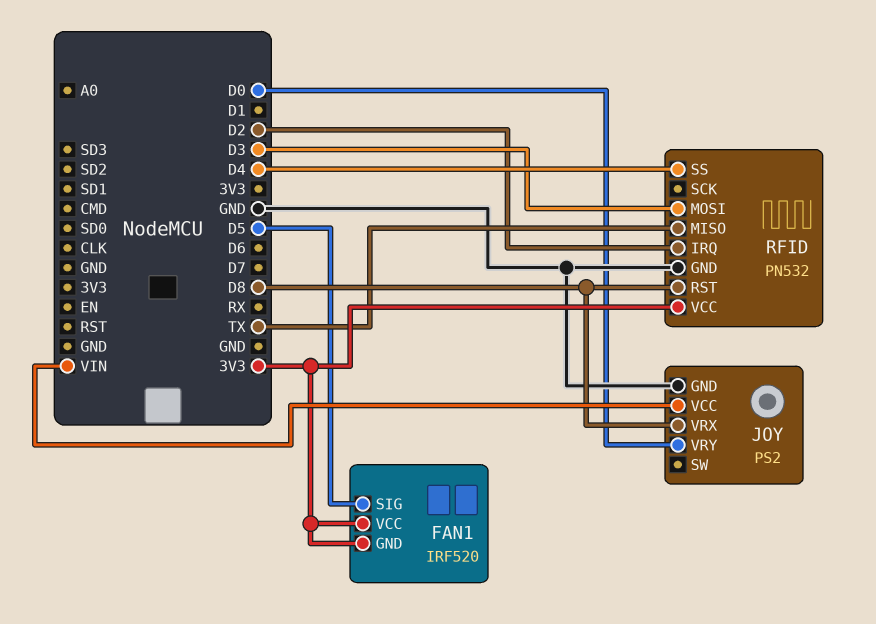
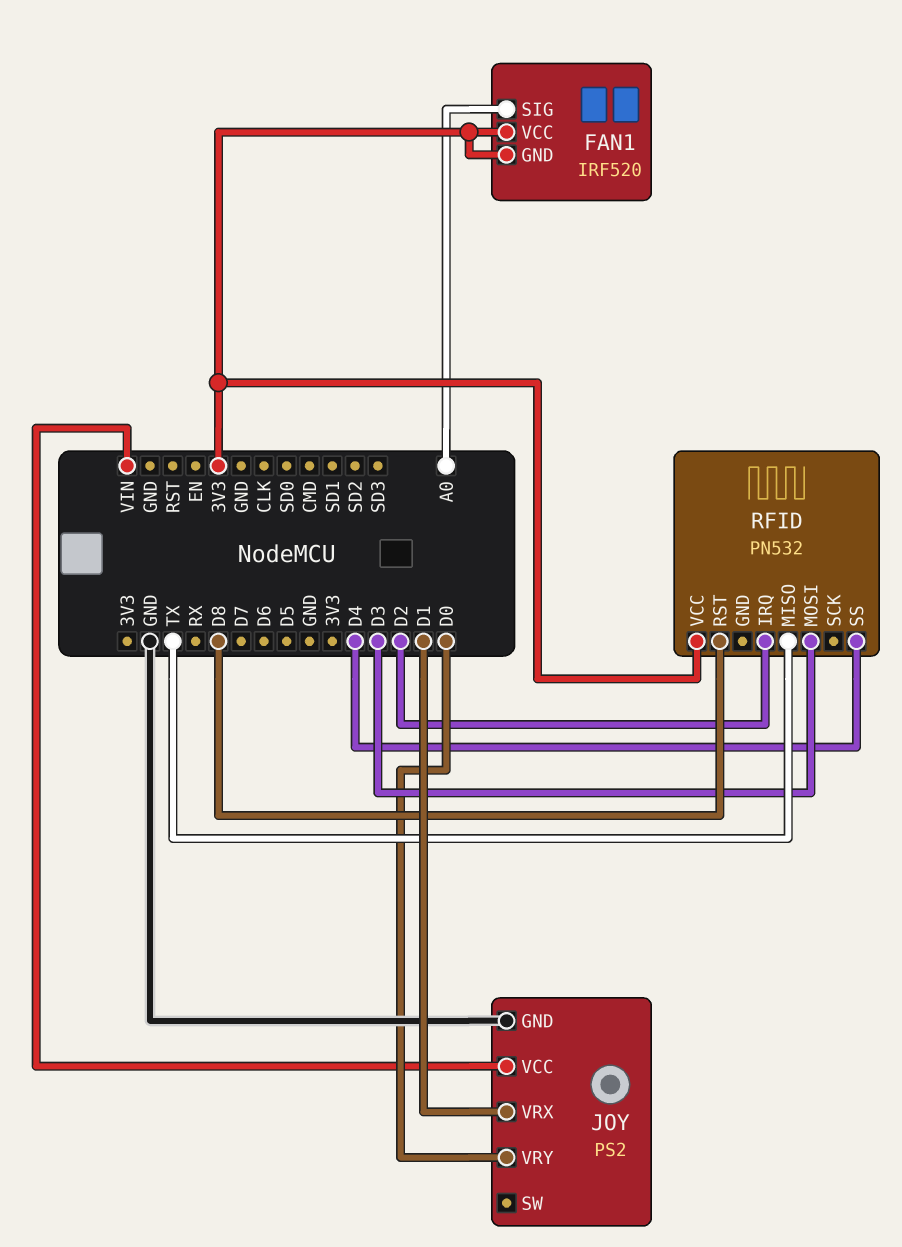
FAN1 pin SIG: D5 -> A0
JOY pin VRX: D8 -> D1
RFID pin GND: GND -> none

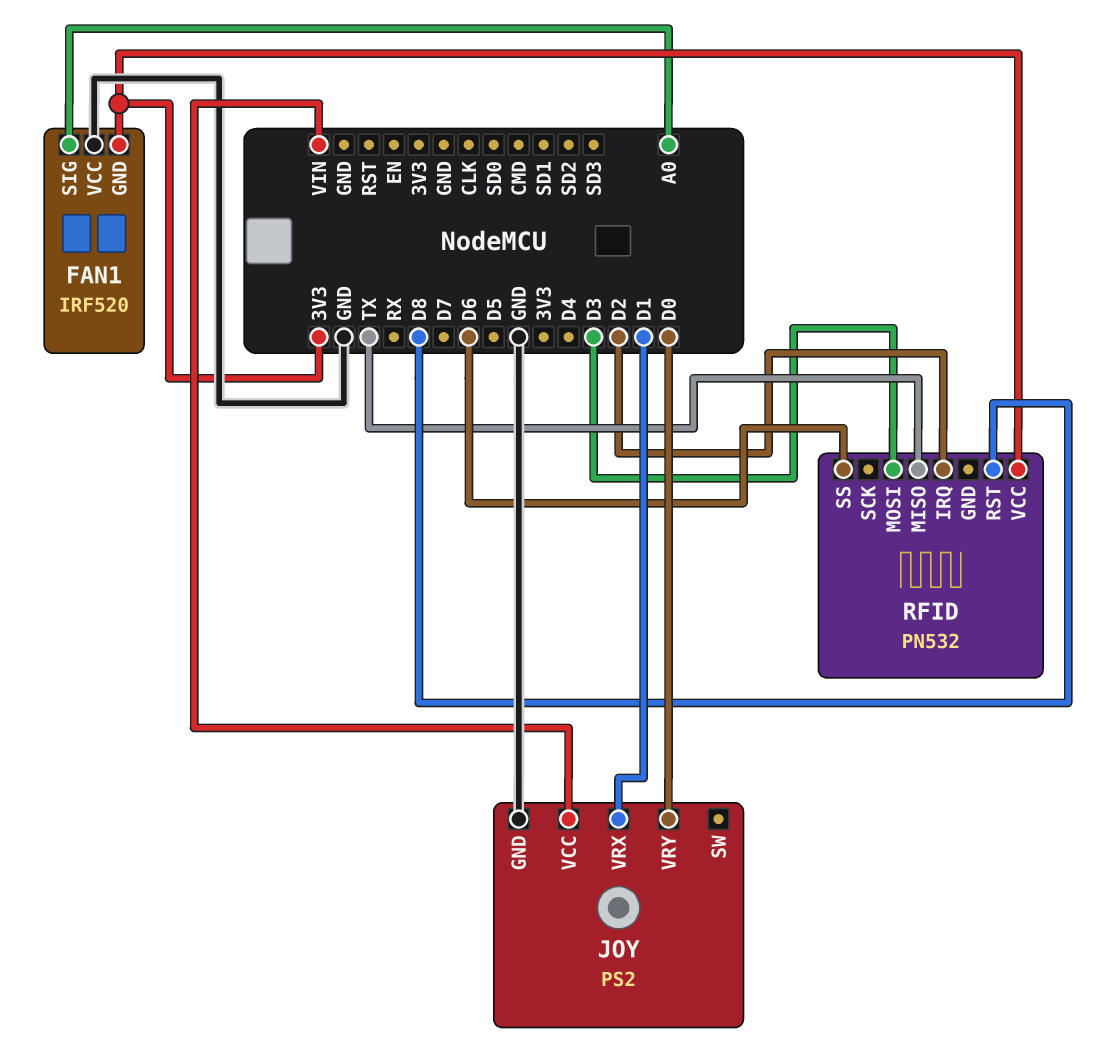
FAN1 pin VCC: 3V3 -> GND
RFID pin SS: D4 -> D6

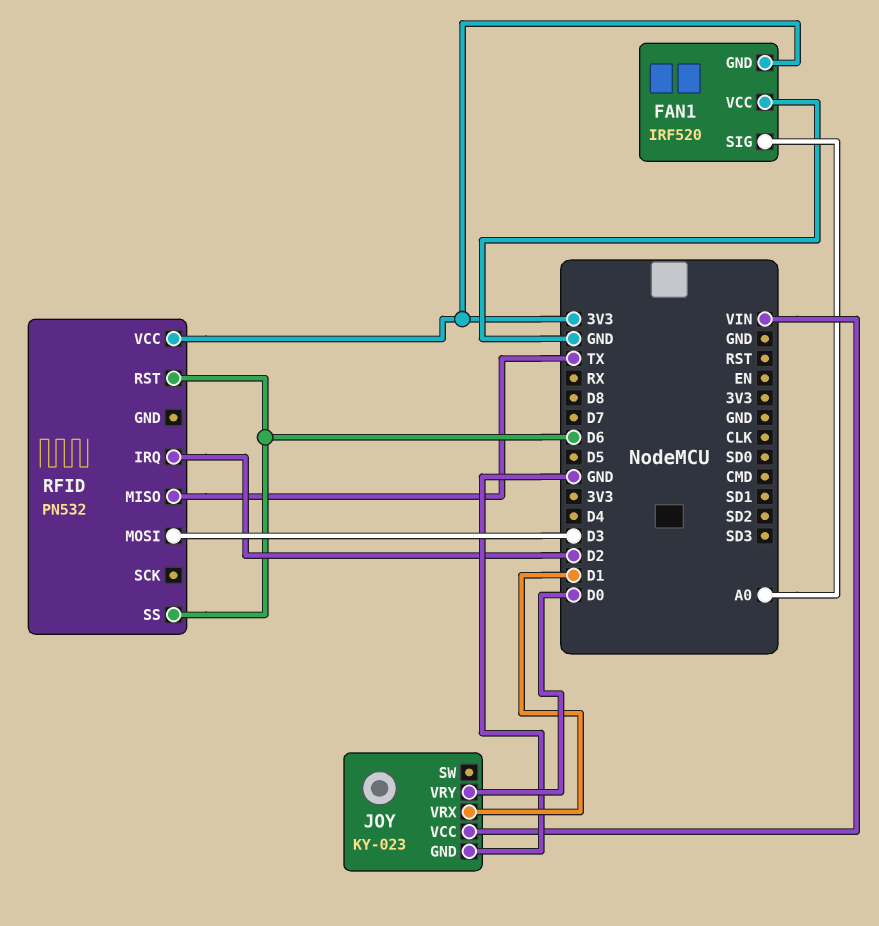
JOY: PS2 -> KY-023
RFID pin RST: D8 -> D6

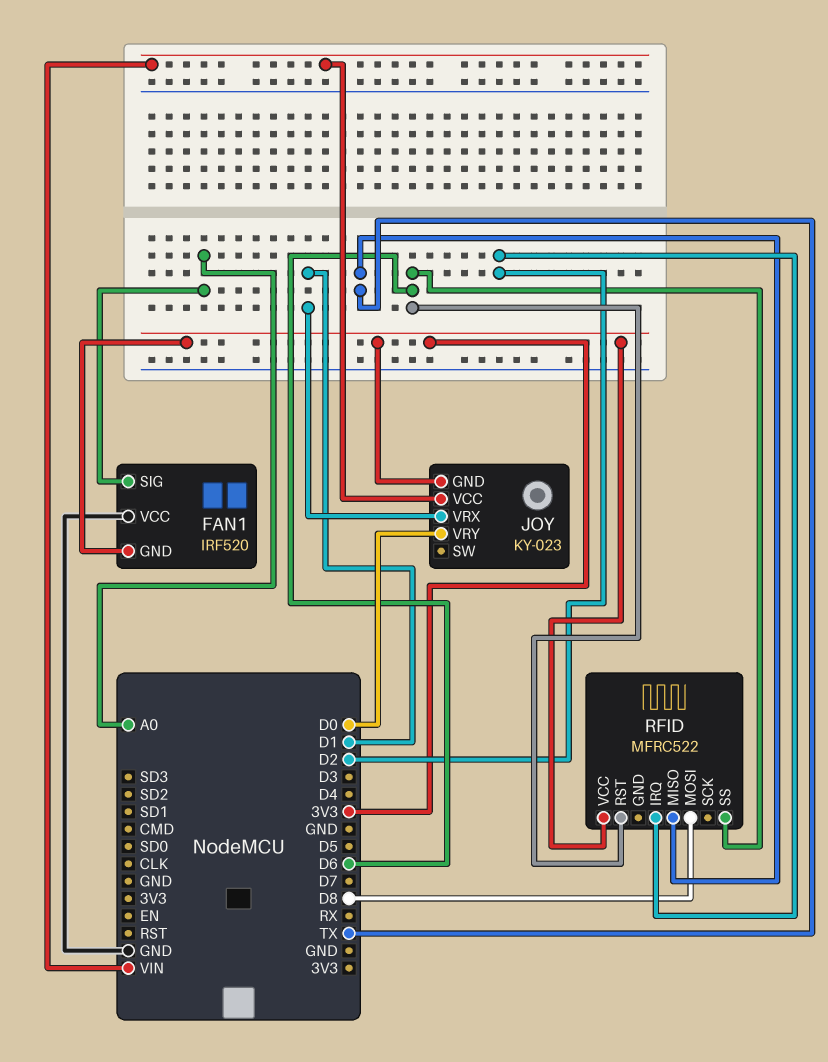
JOY pin GND: GND -> 3V3
RFID: PN532 -> MFRC522
RFID pin MOSI: D3 -> D8

